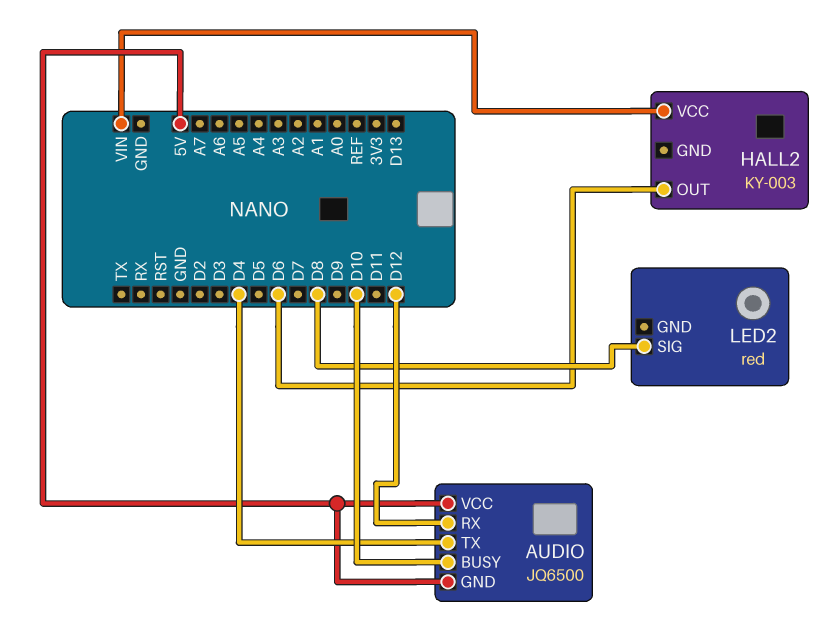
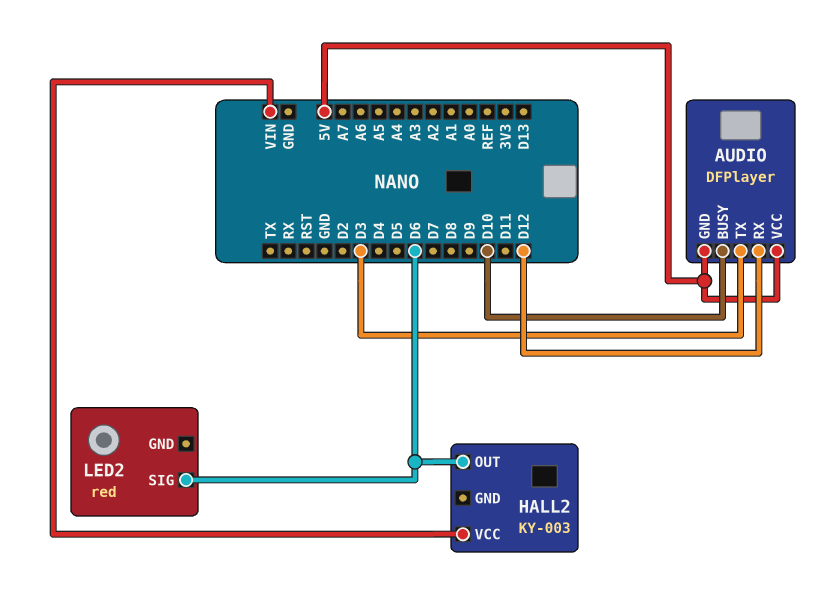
AUDIO: JQ6500 -> DFPlayer
AUDIO pin TX: D4 -> D3
LED2 pin SIG: D8 -> D6

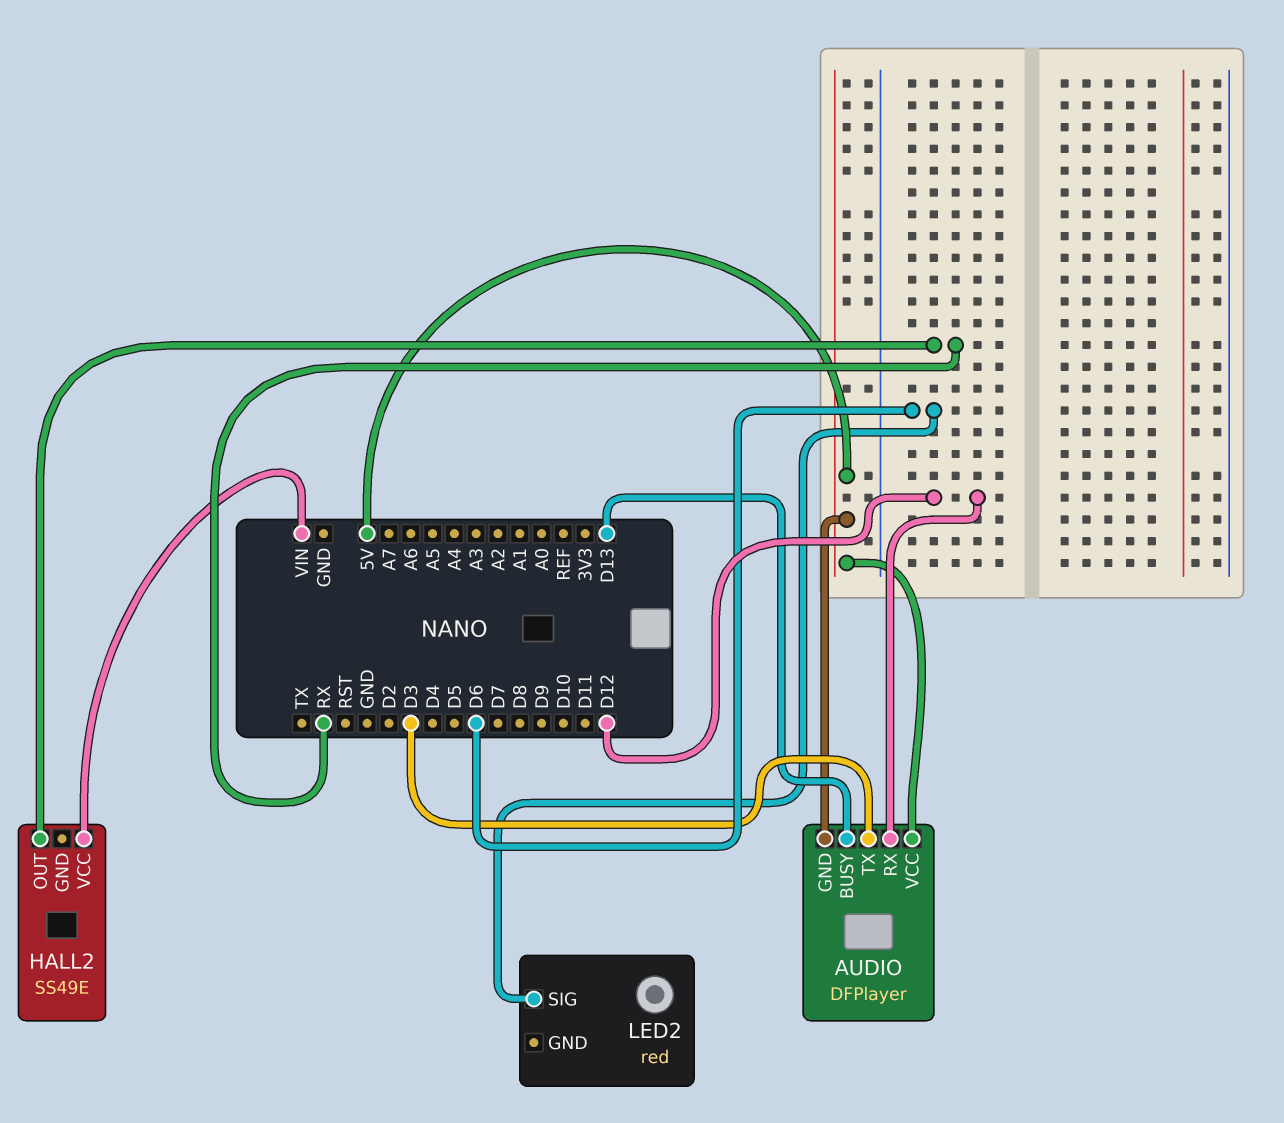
AUDIO pin BUSY: D10 -> D13
HALL2: KY-003 -> SS49E
HALL2 pin OUT: D6 -> RX

